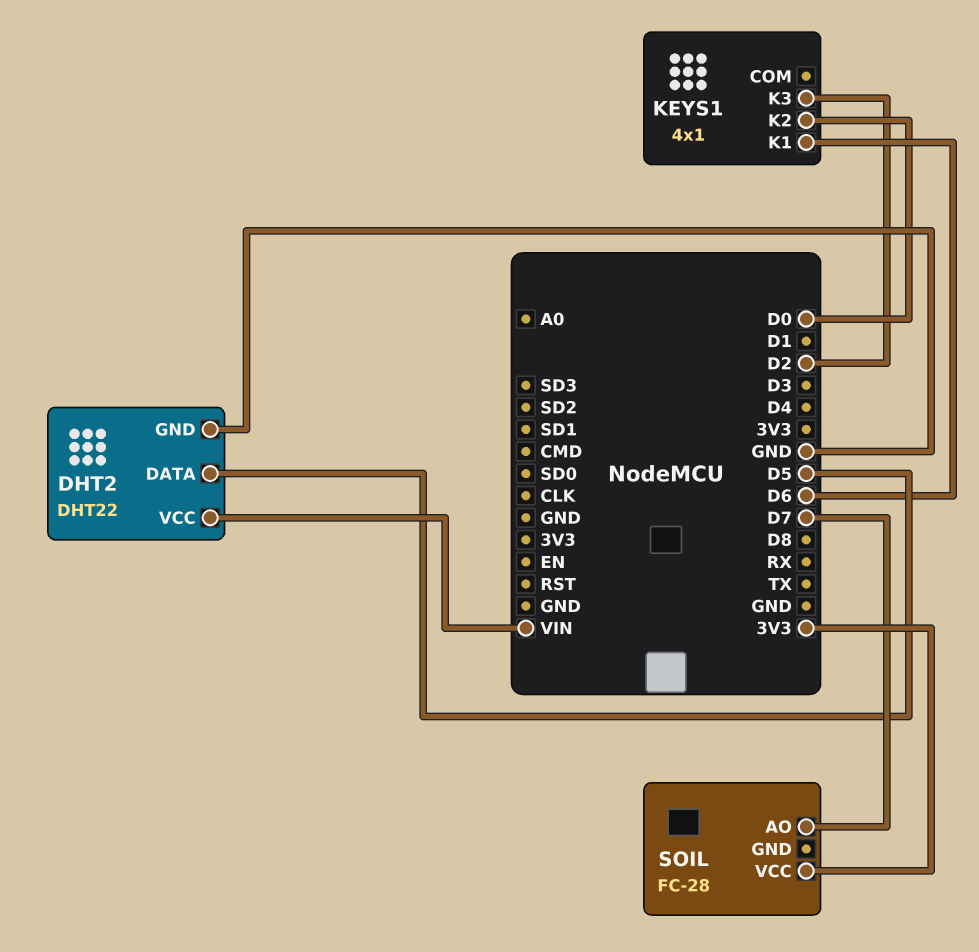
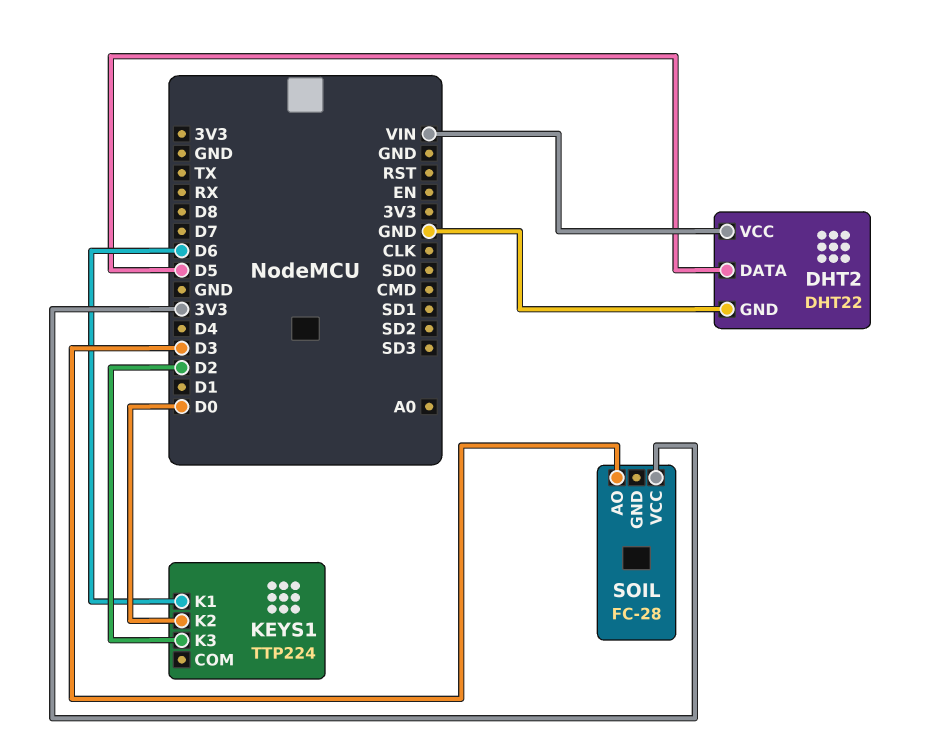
KEYS1: 4x1 -> TTP224
SOIL pin AO: D7 -> D3

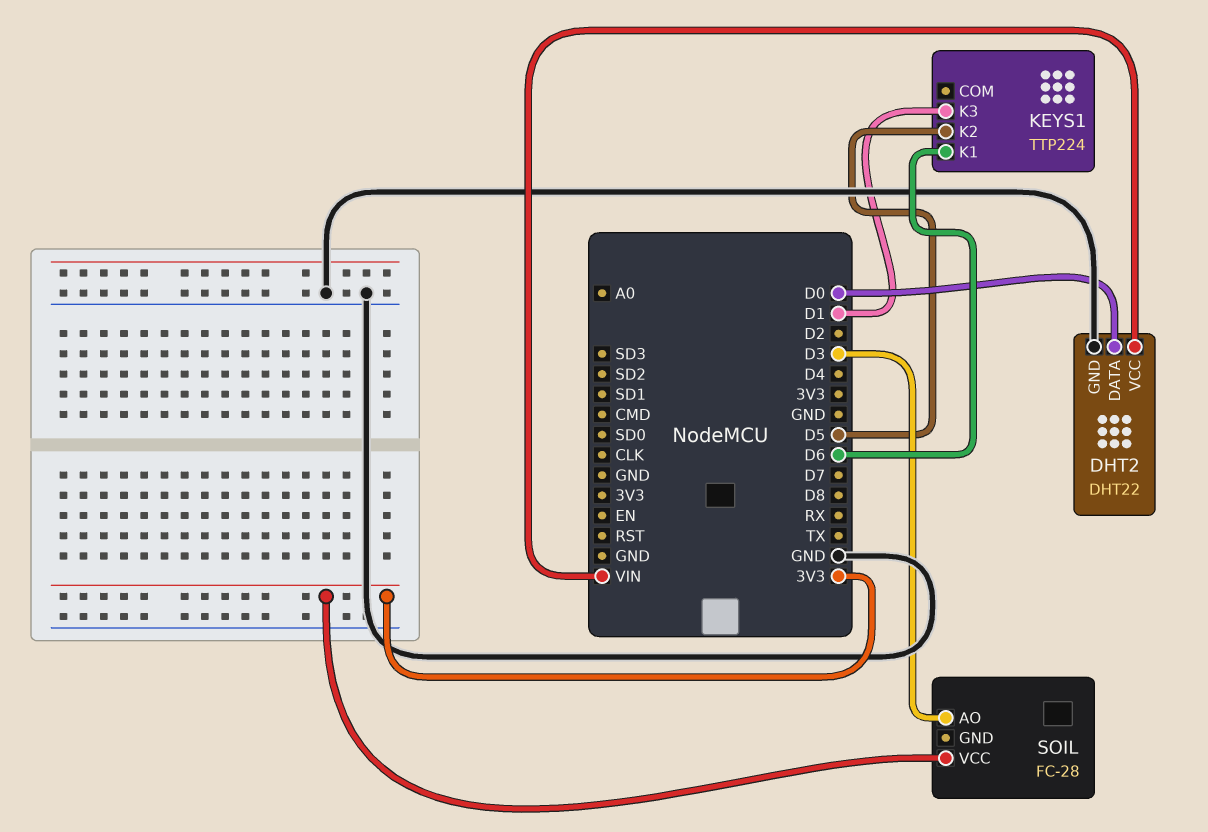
DHT2 pin DATA: D5 -> D0
KEYS1 pin K2: D0 -> D5
KEYS1 pin K3: D2 -> D1

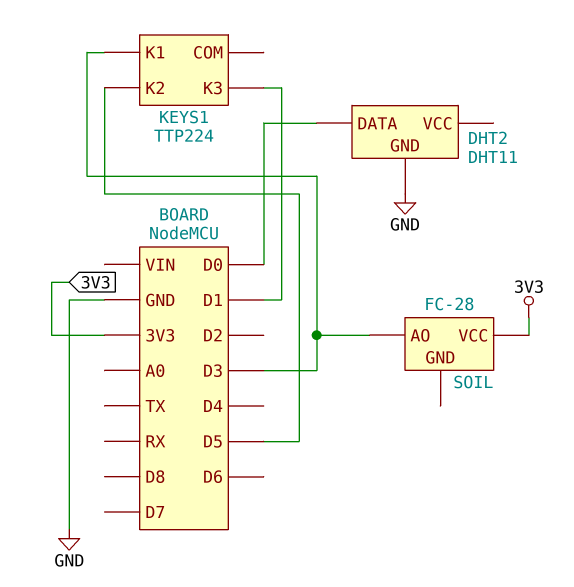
DHT2: DHT22 -> DHT11
DHT2 pin VCC: VIN -> none
KEYS1 pin K1: D6 -> D3

